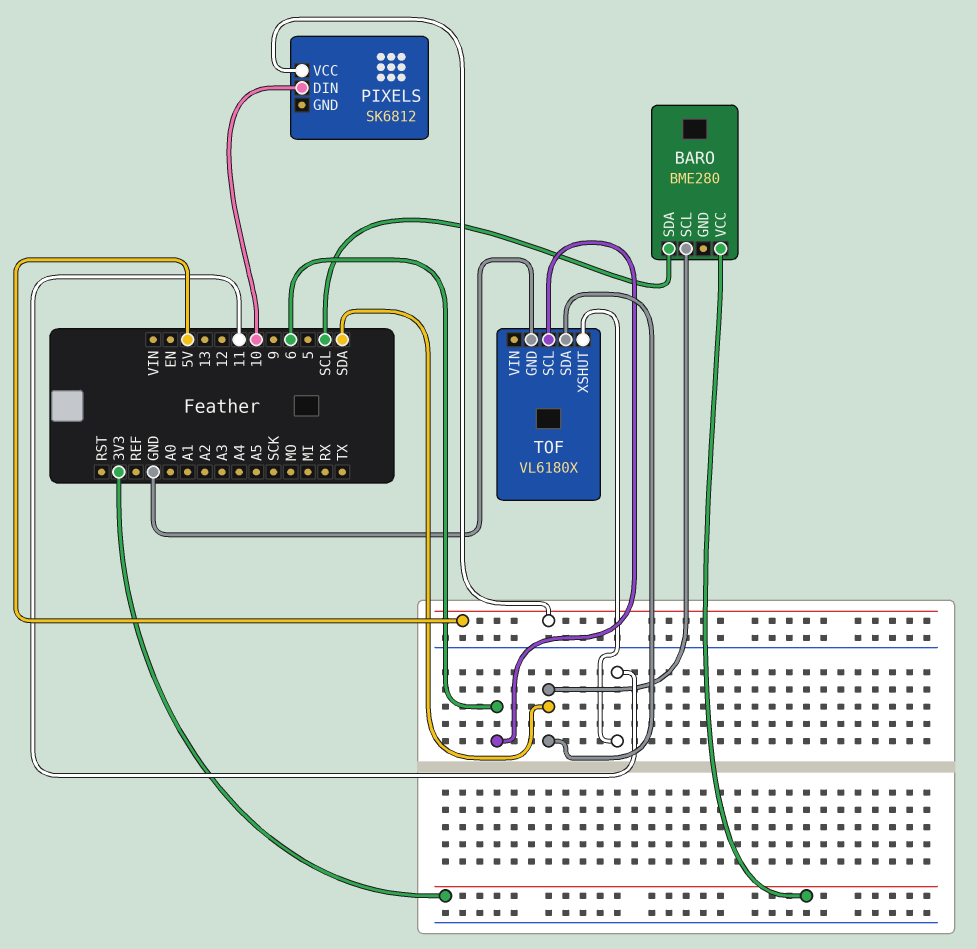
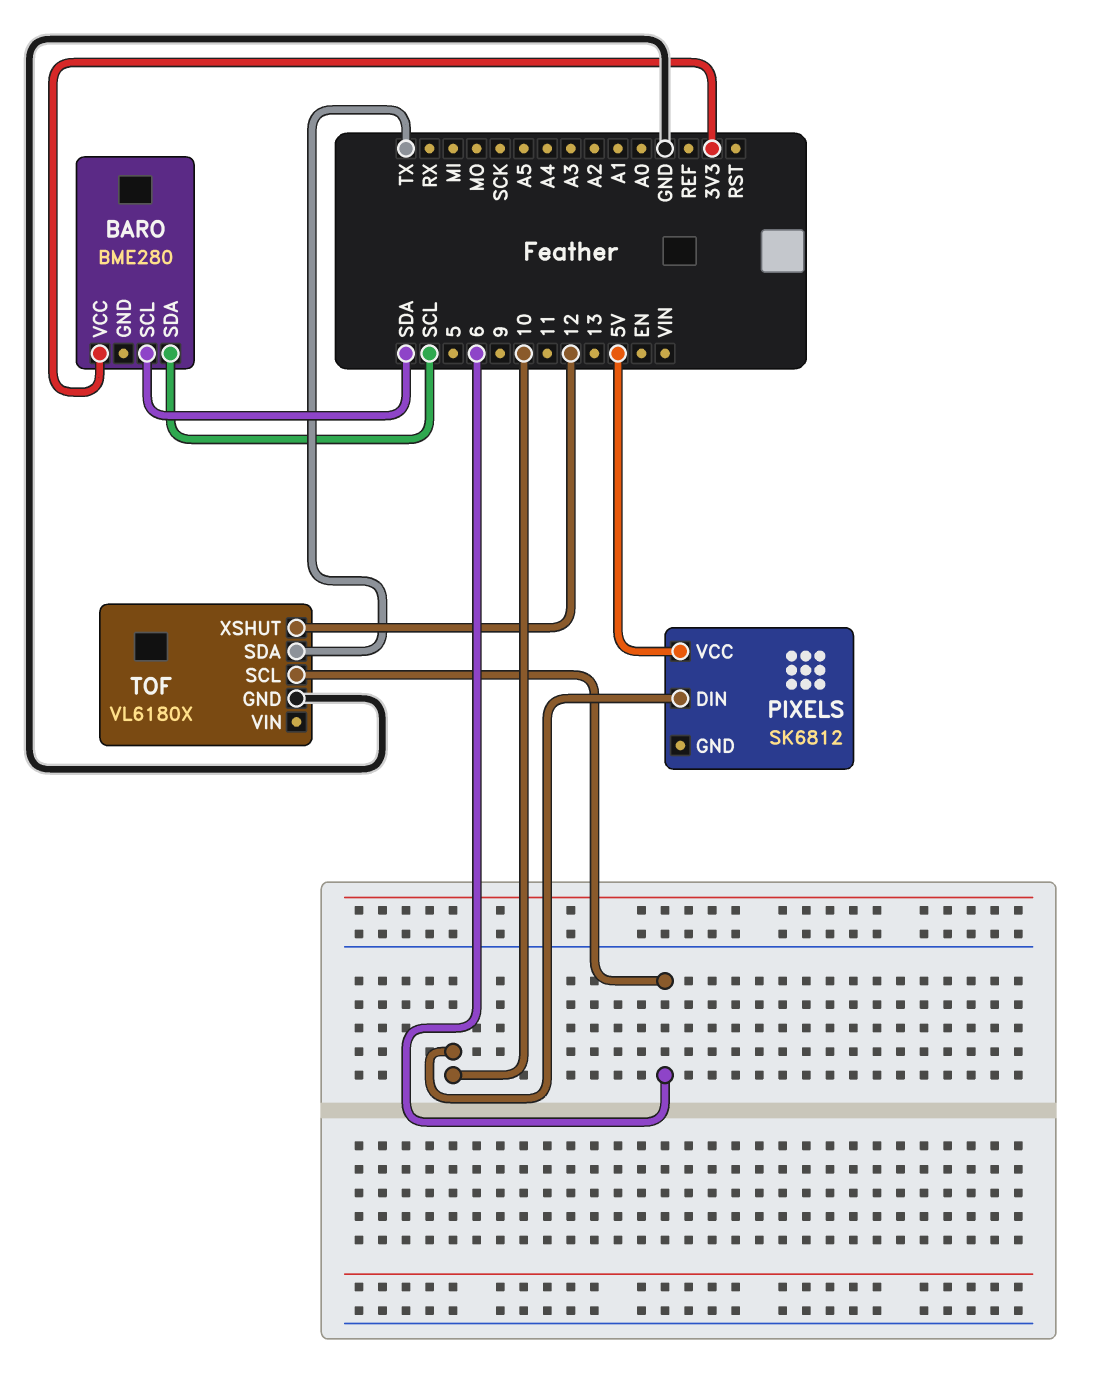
TOF pin SDA: SDA -> TX
TOF pin XSHUT: 11 -> 12

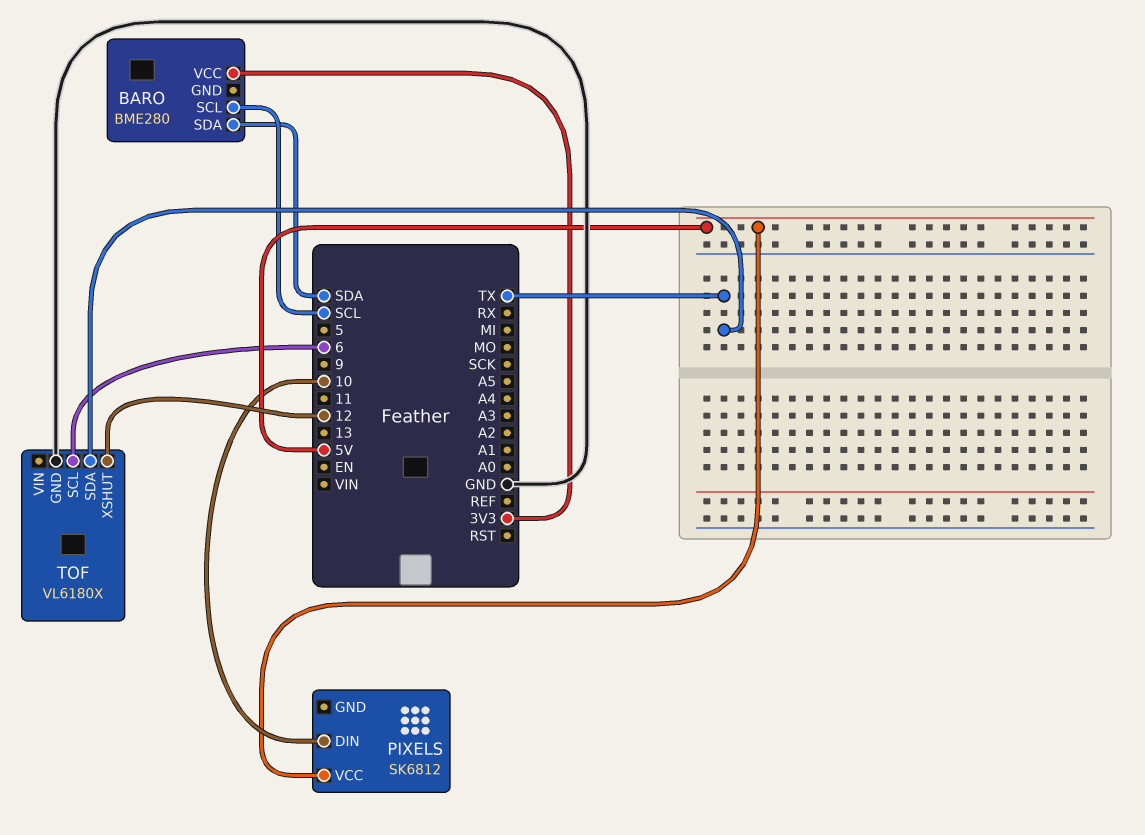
BARO pin SCL: SDA -> SCL
BARO pin SDA: SCL -> SDA

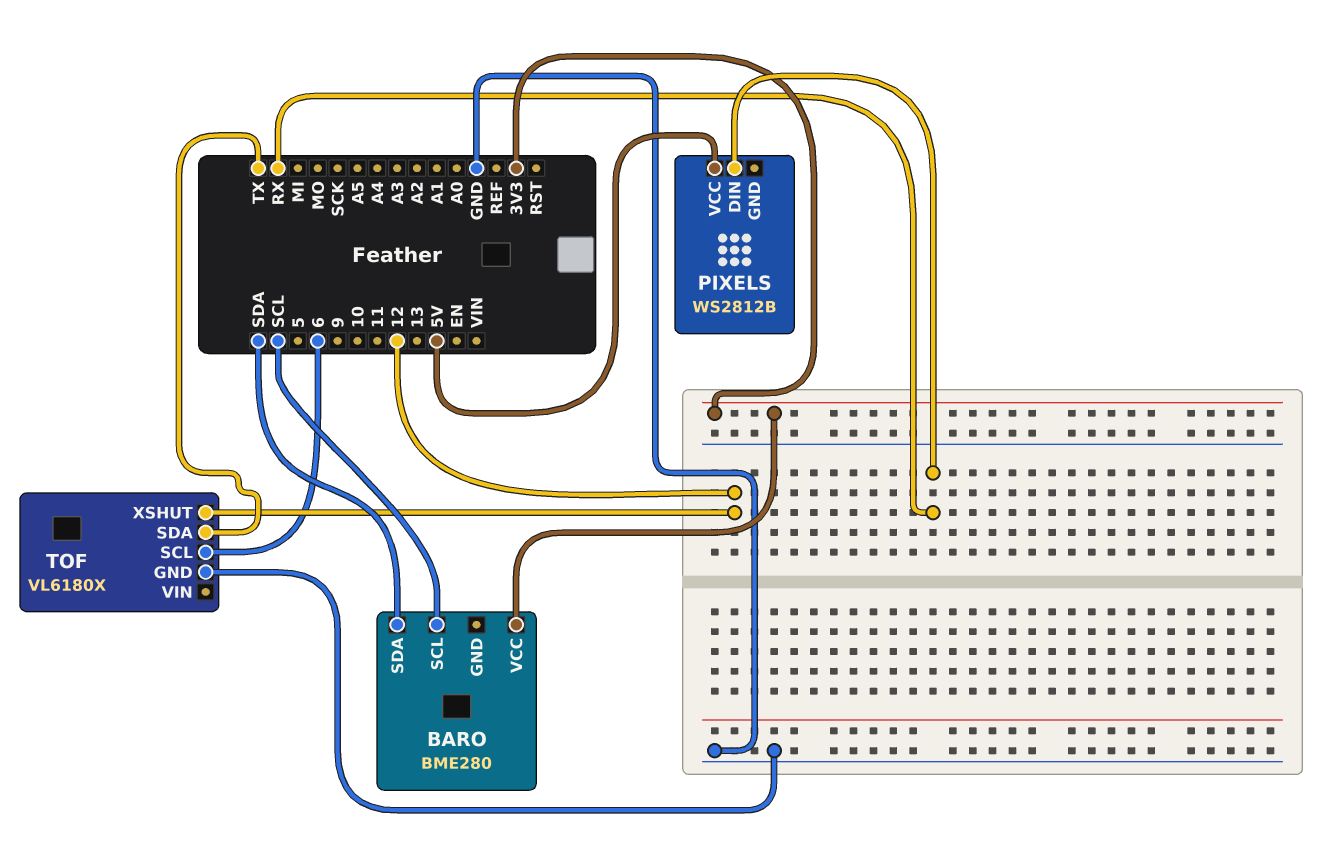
PIXELS: SK6812 -> WS2812B
PIXELS pin DIN: 10 -> RX

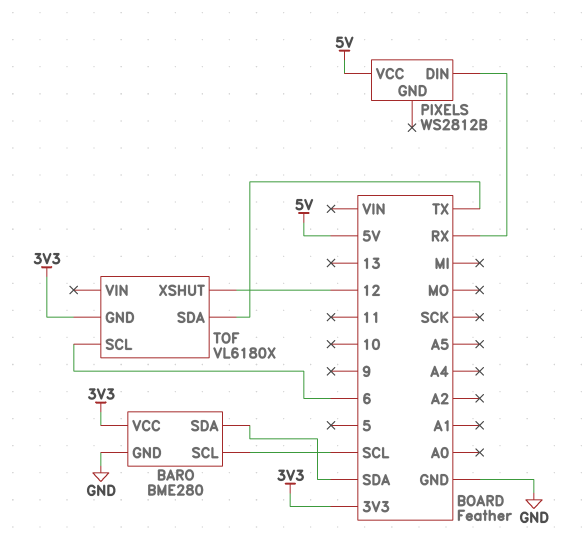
BARO pin GND: none -> GND
TOF pin GND: GND -> 3V3

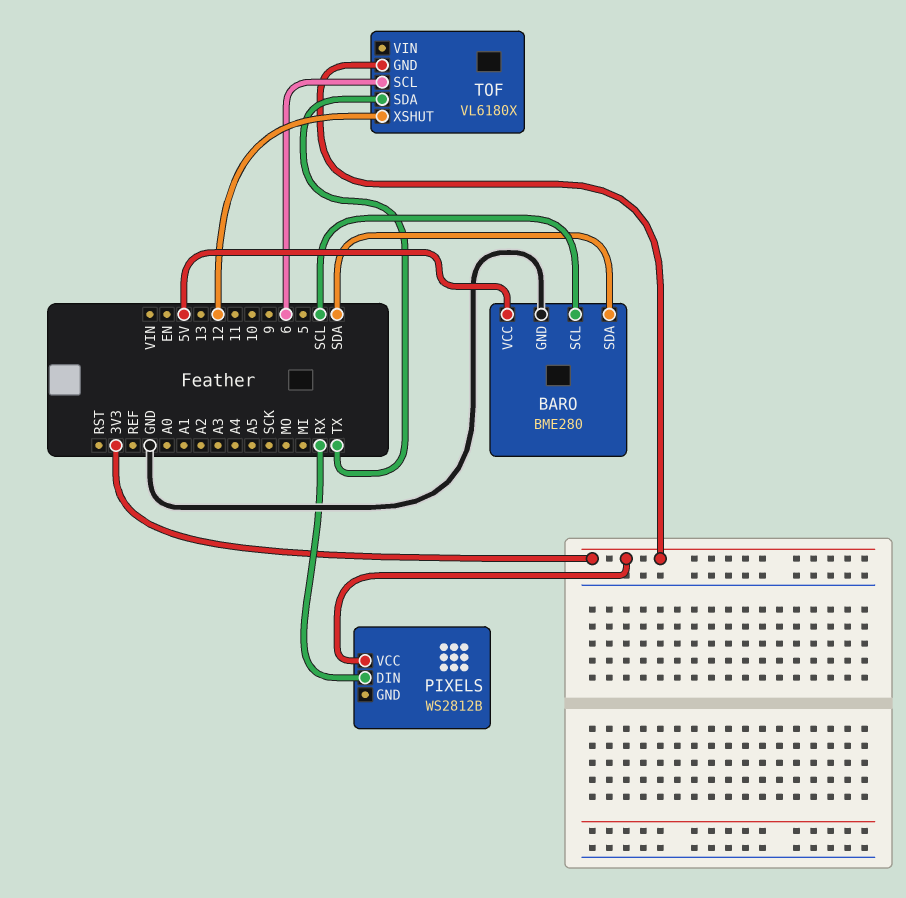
BARO pin VCC: 3V3 -> 5V
PIXELS pin VCC: 5V -> 3V3

